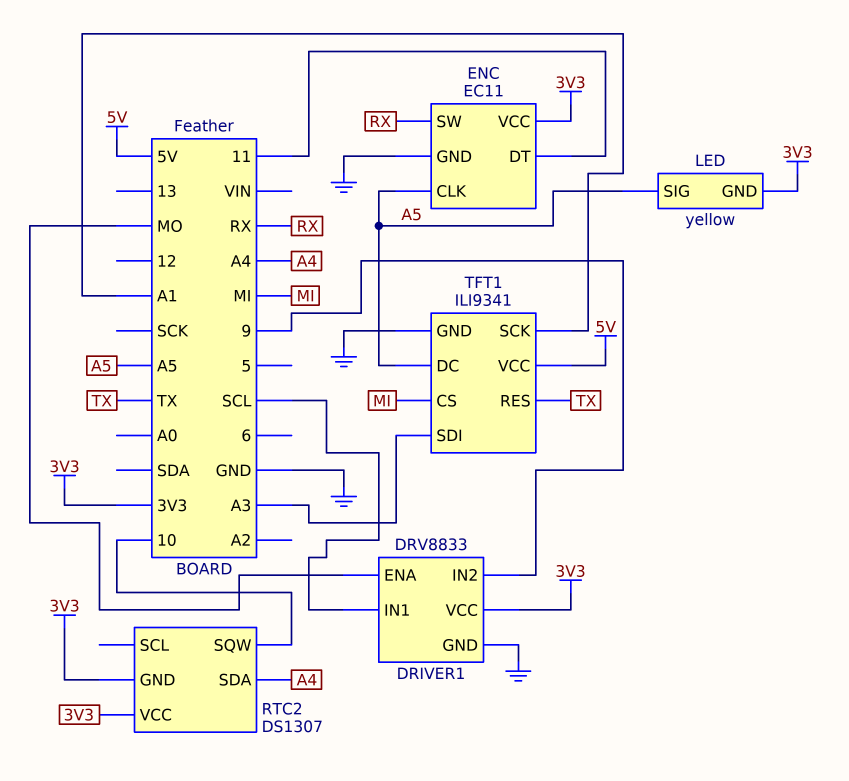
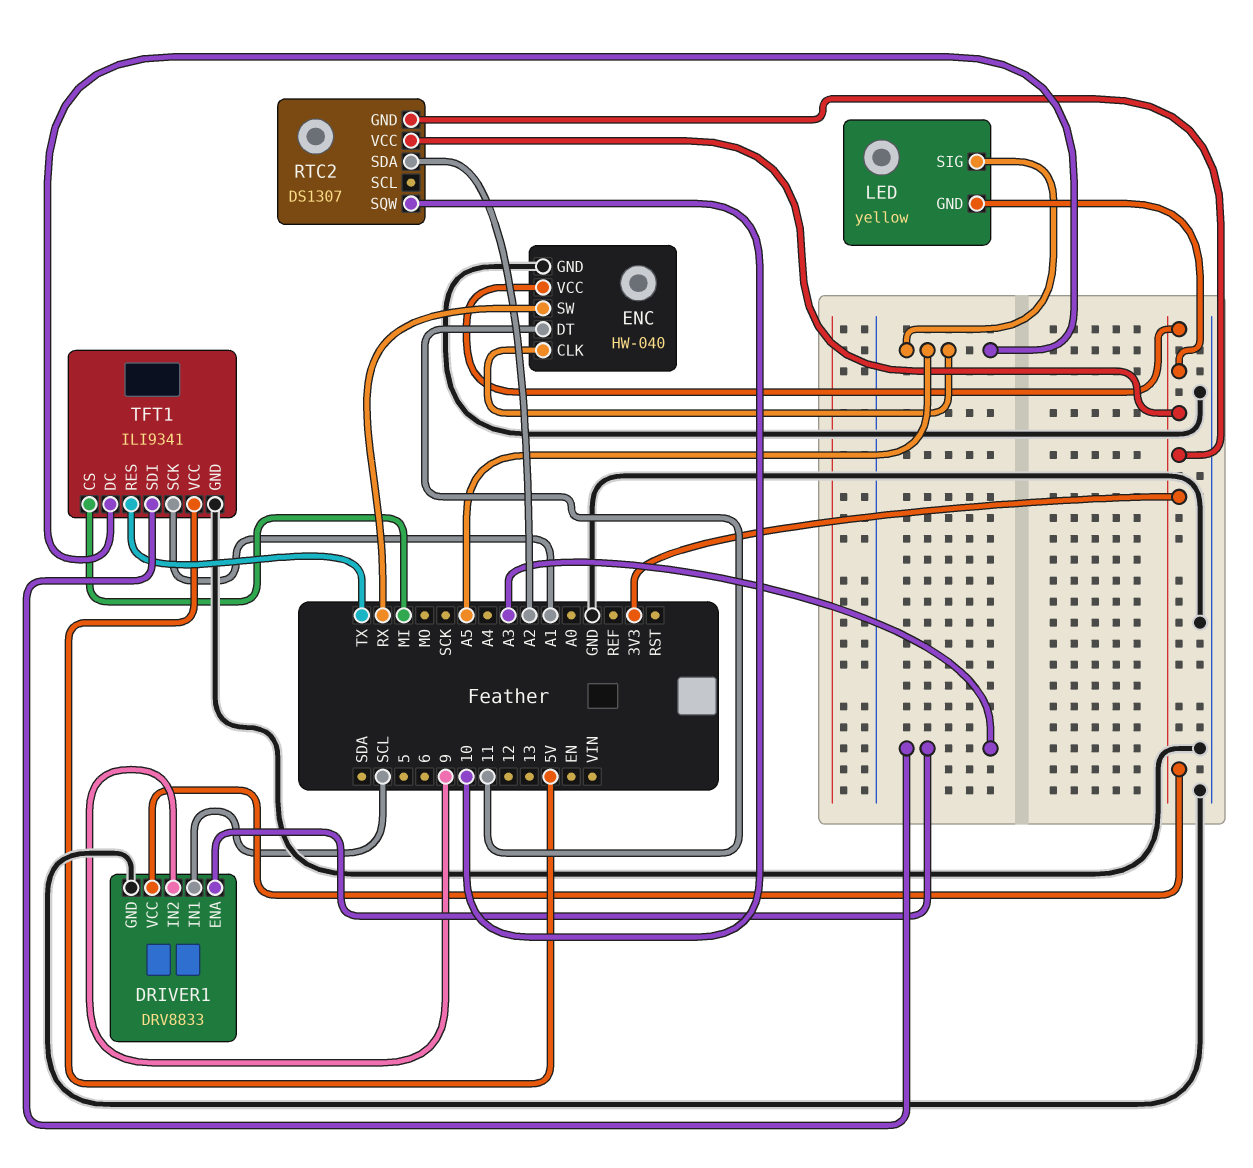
DRIVER1 pin ENA: MO -> A3
ENC: EC11 -> HW-040
RTC2 pin SDA: A4 -> A2

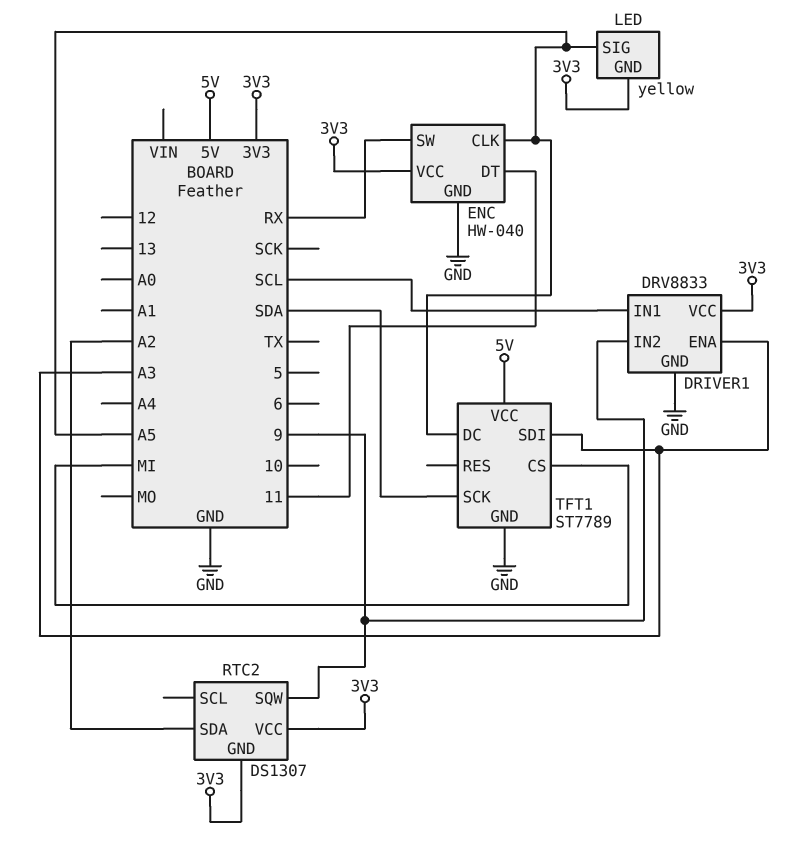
RTC2 pin SQW: 10 -> 9
TFT1: ILI9341 -> ST7789
TFT1 pin RES: TX -> none
TFT1 pin SCK: A1 -> SDA

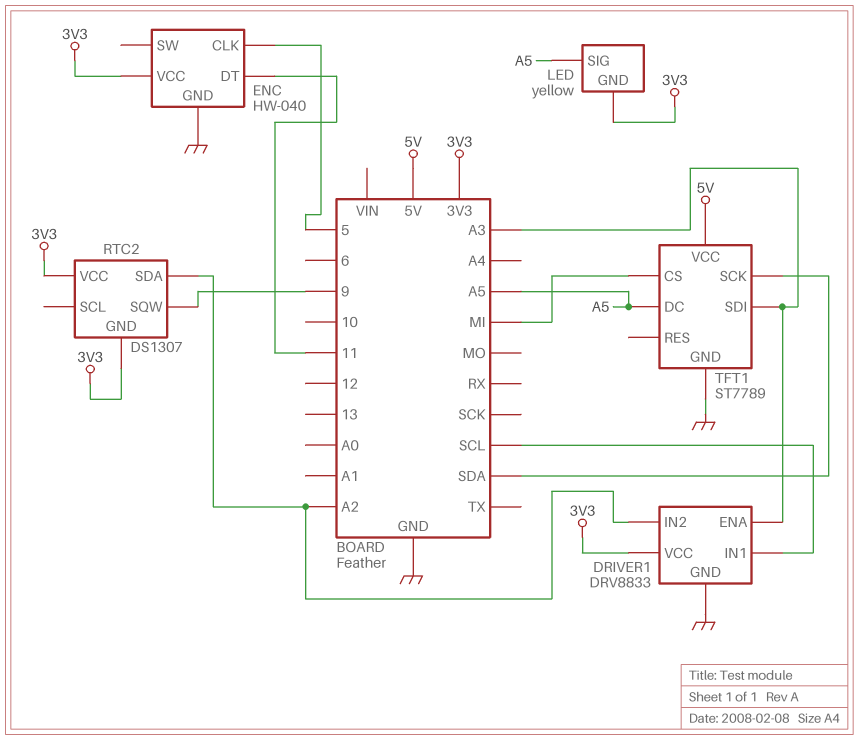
DRIVER1 pin IN2: 9 -> A2
ENC pin CLK: A5 -> 5
ENC pin SW: RX -> none

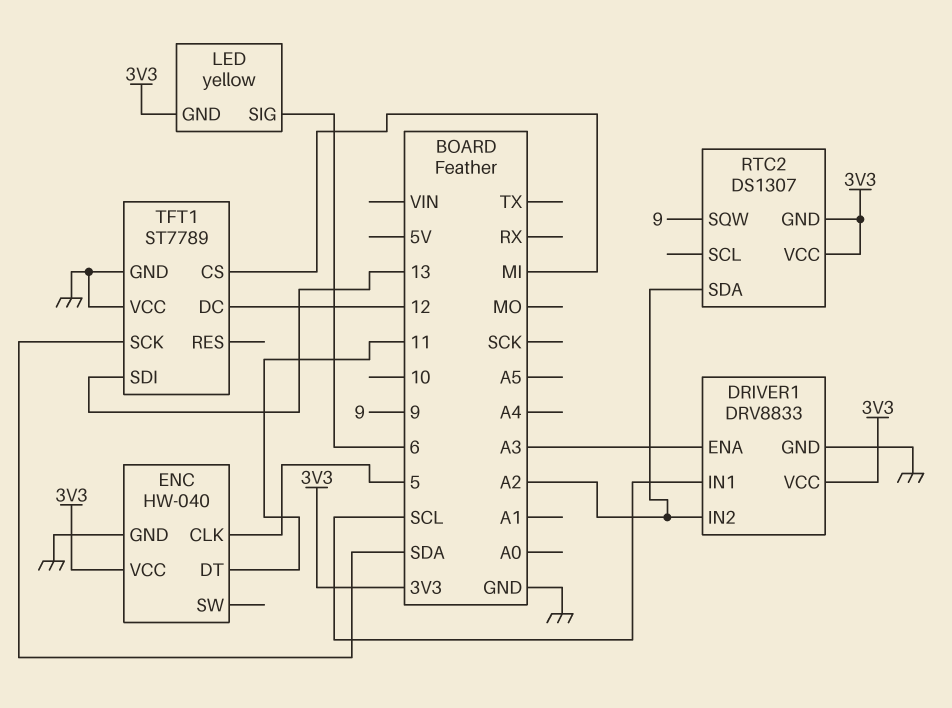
LED pin SIG: A5 -> 6
TFT1 pin DC: A5 -> 12
TFT1 pin SDI: A3 -> 13
TFT1 pin VCC: 5V -> GND

